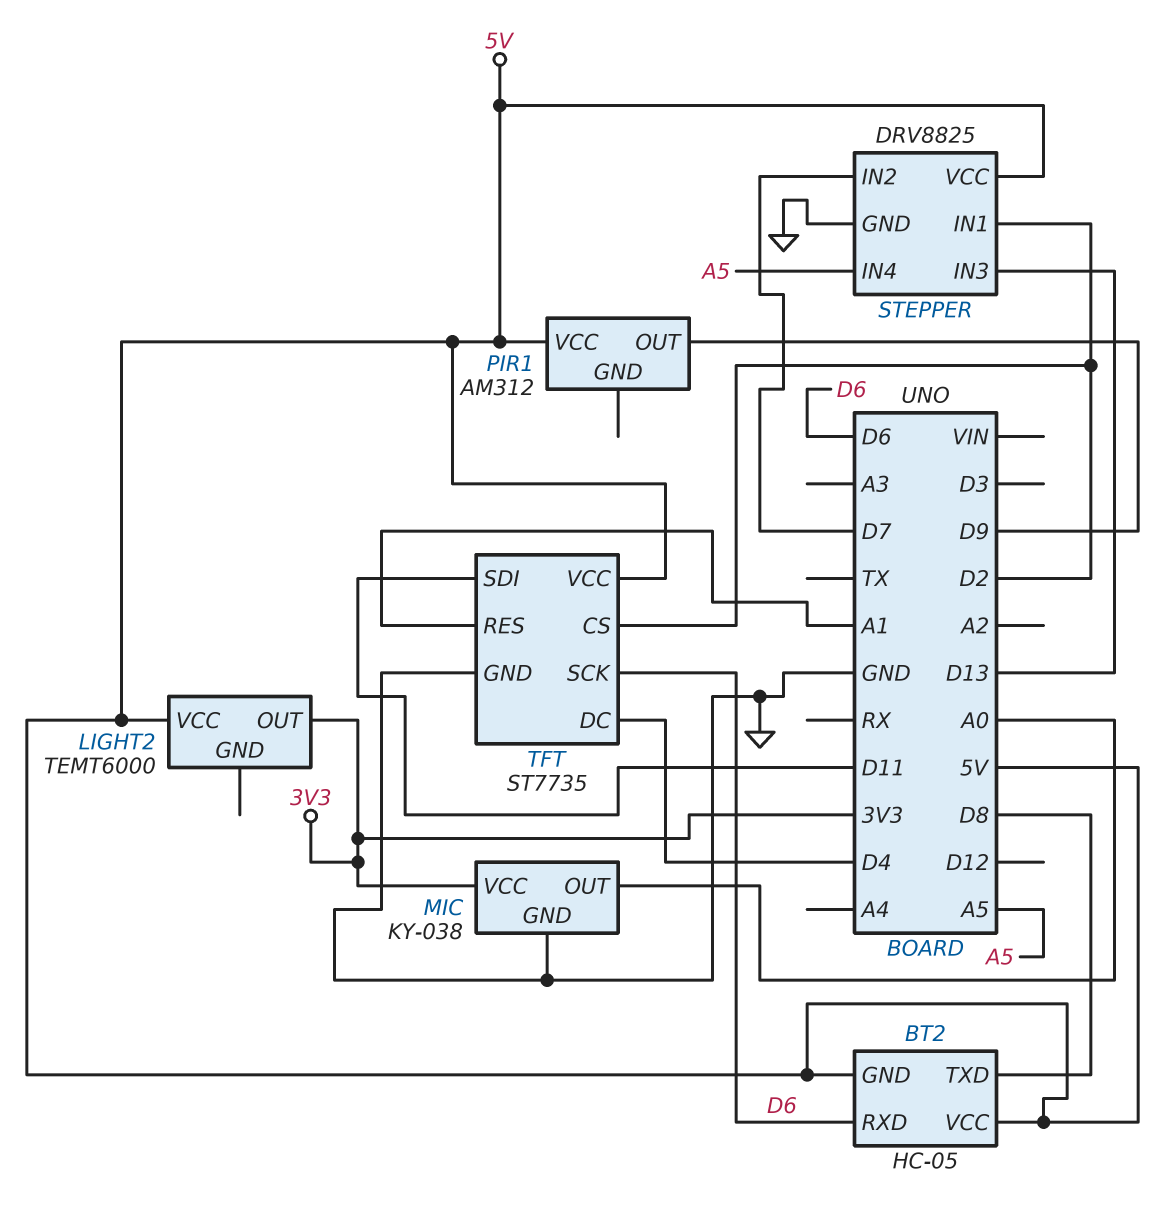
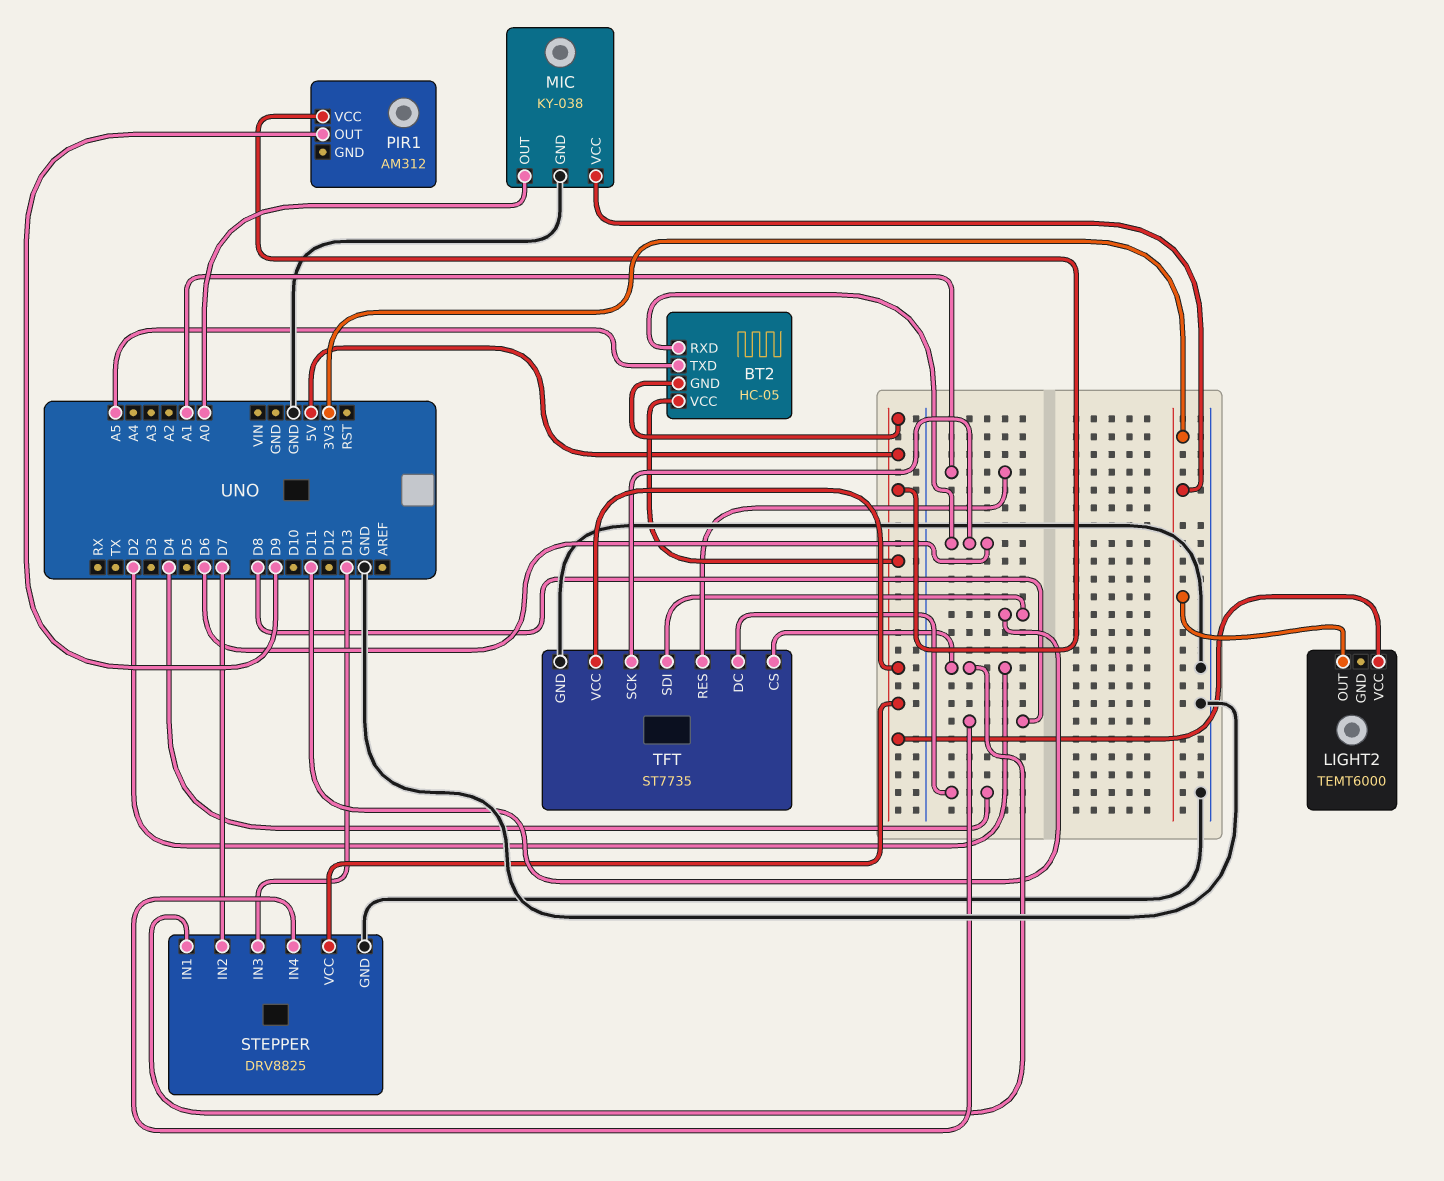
BT2 pin TXD: D8 -> A5
STEPPER pin IN4: A5 -> D8

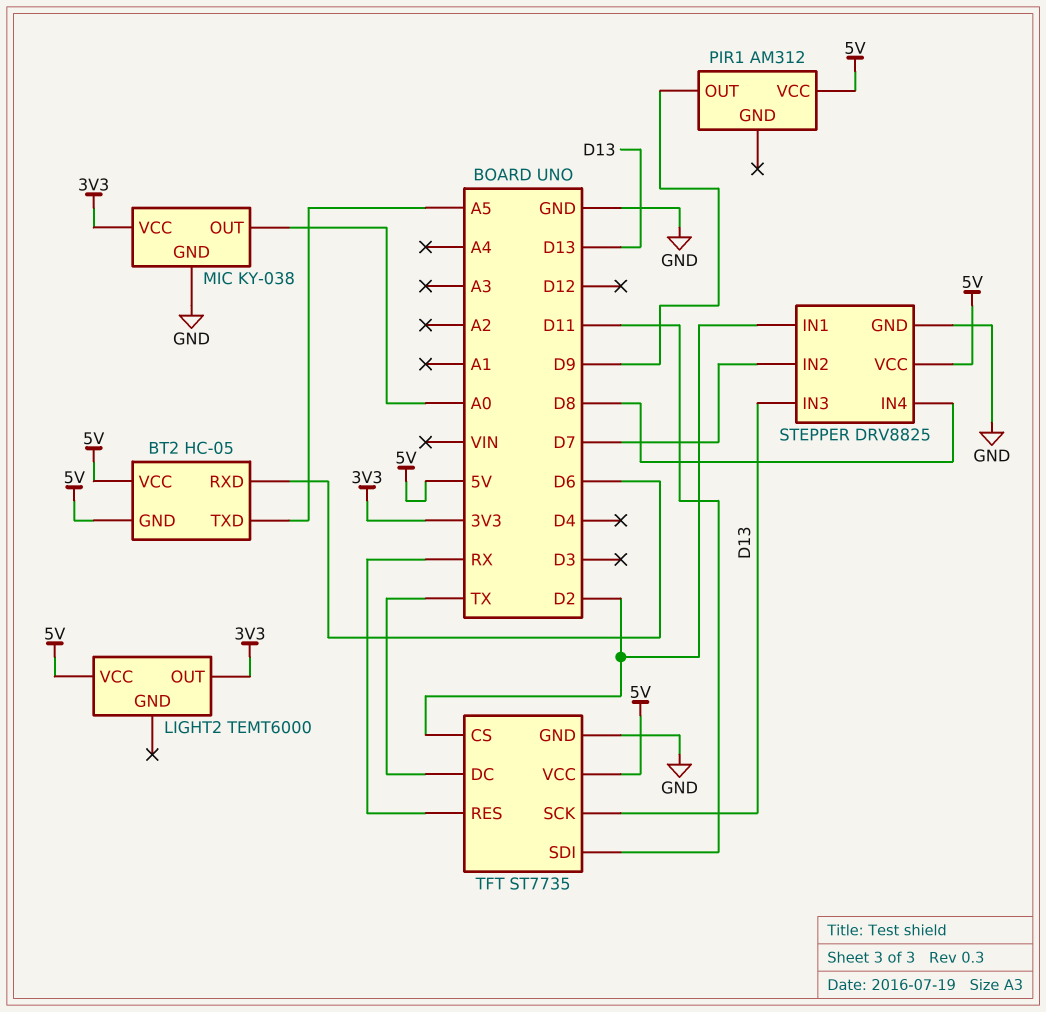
TFT pin DC: D4 -> TX
TFT pin RES: A1 -> RX
TFT pin SCK: D6 -> D13

